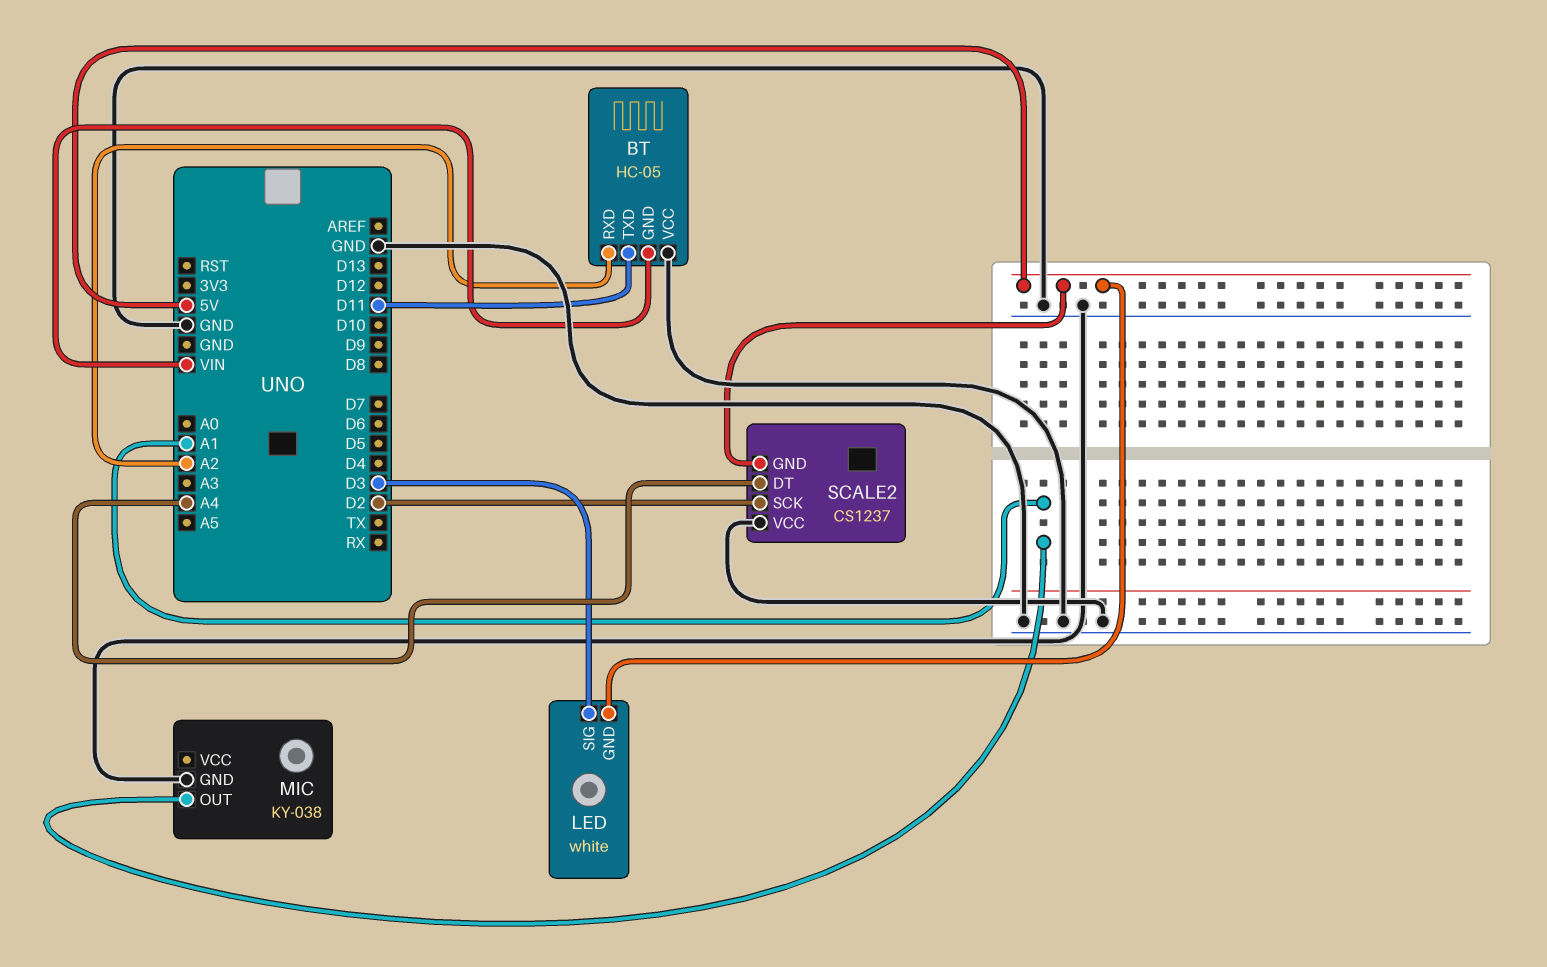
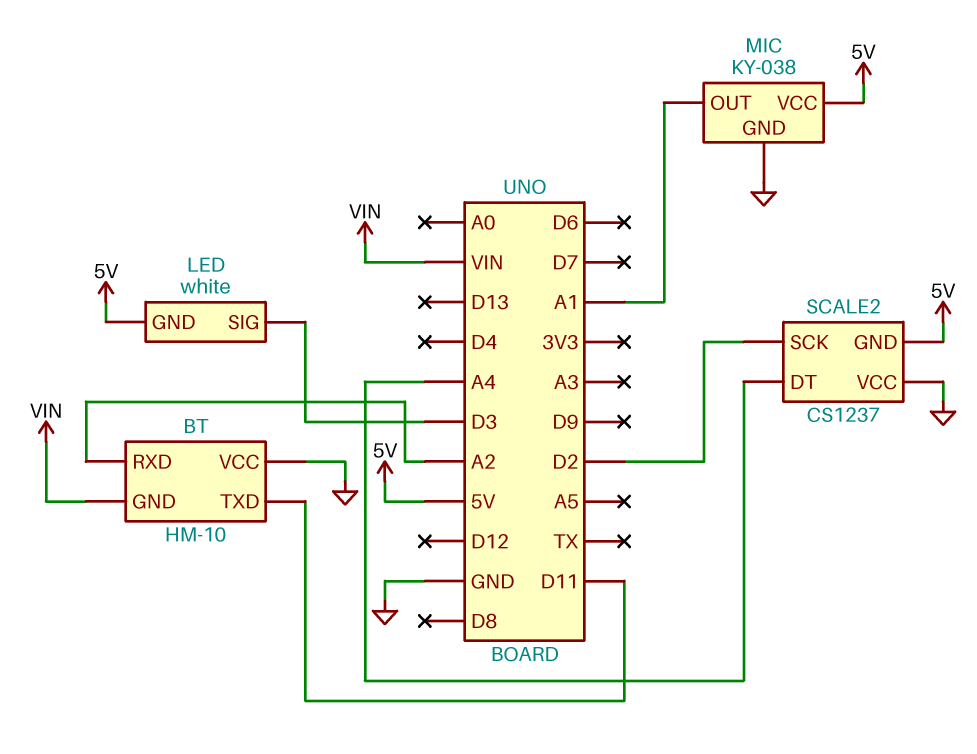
BT: HC-05 -> HM-10
MIC pin VCC: none -> 5V

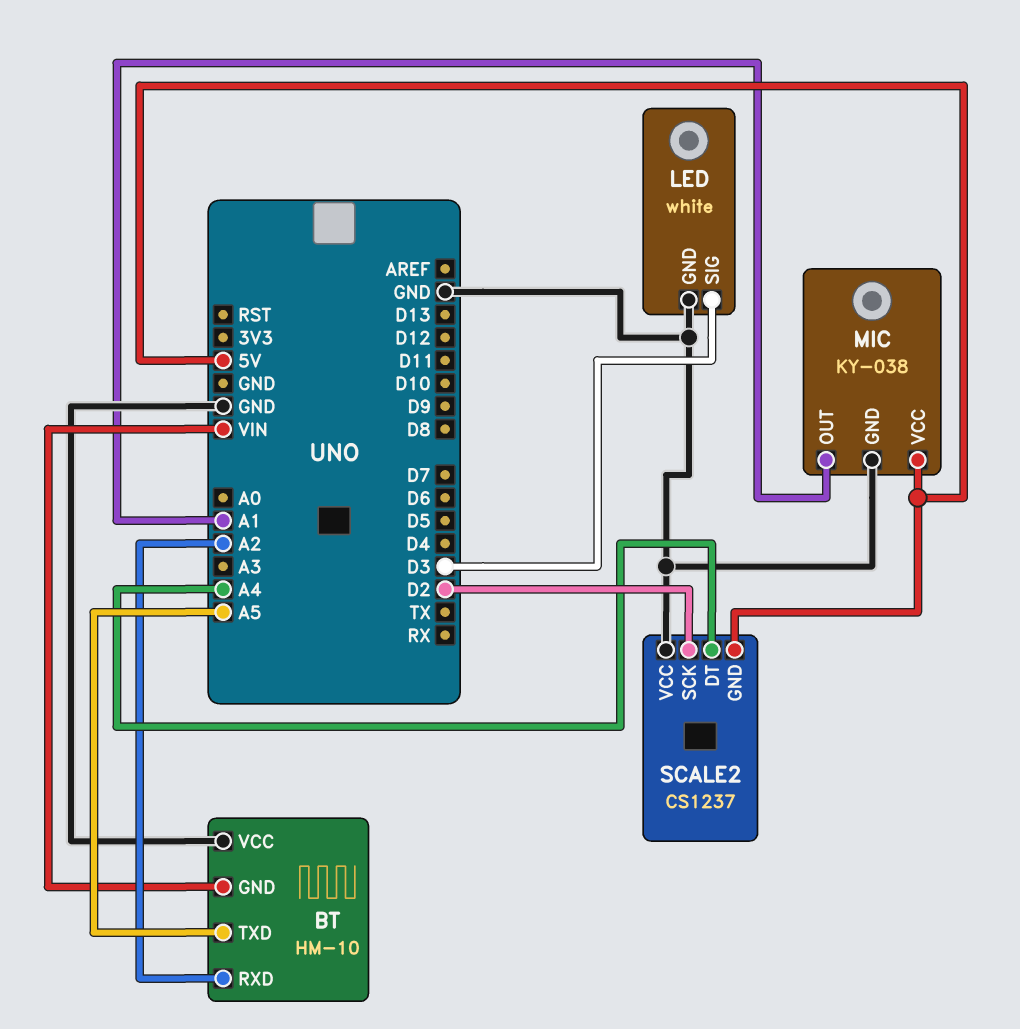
BT pin TXD: D11 -> A5
LED pin GND: 5V -> GND

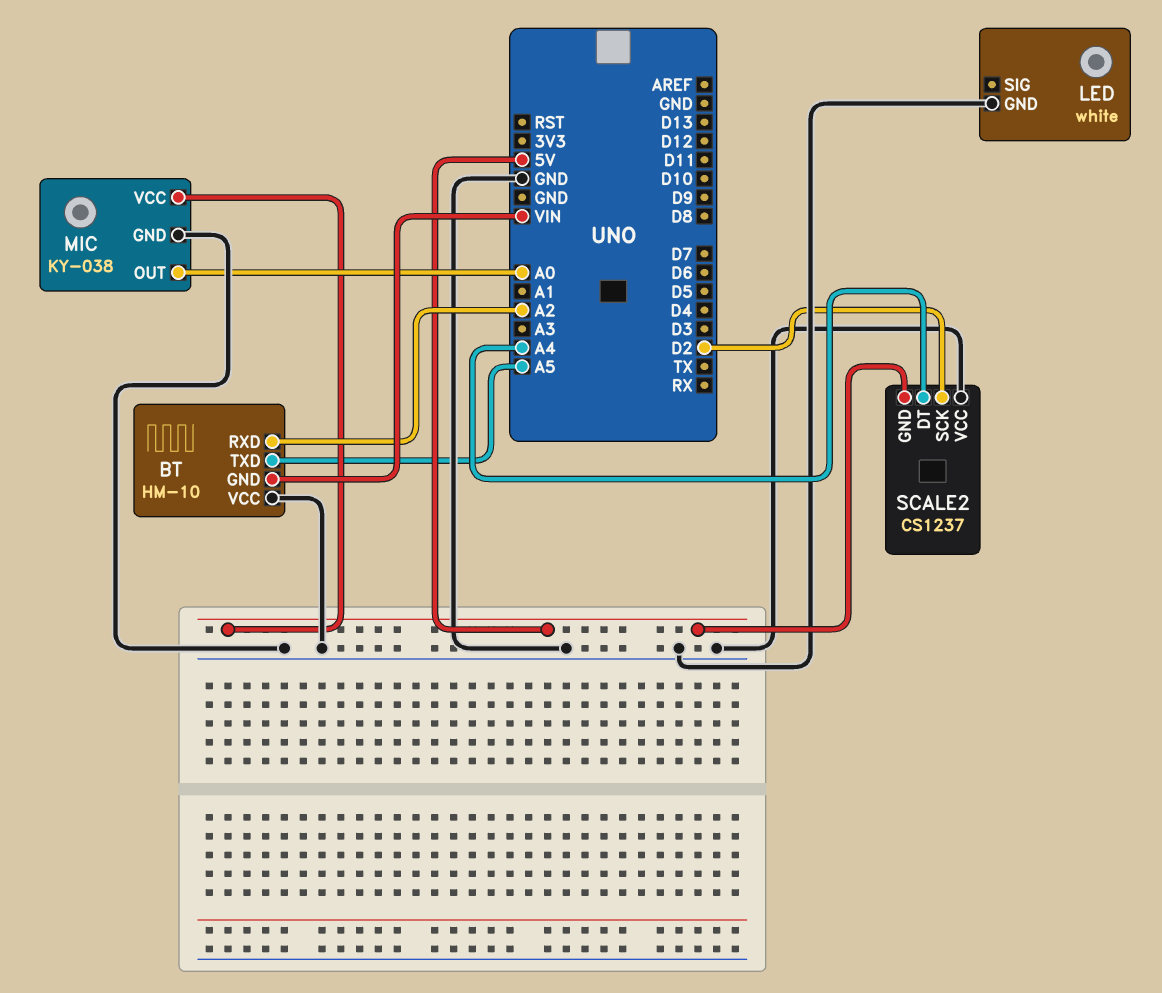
LED pin SIG: D3 -> none
MIC pin OUT: A1 -> A0

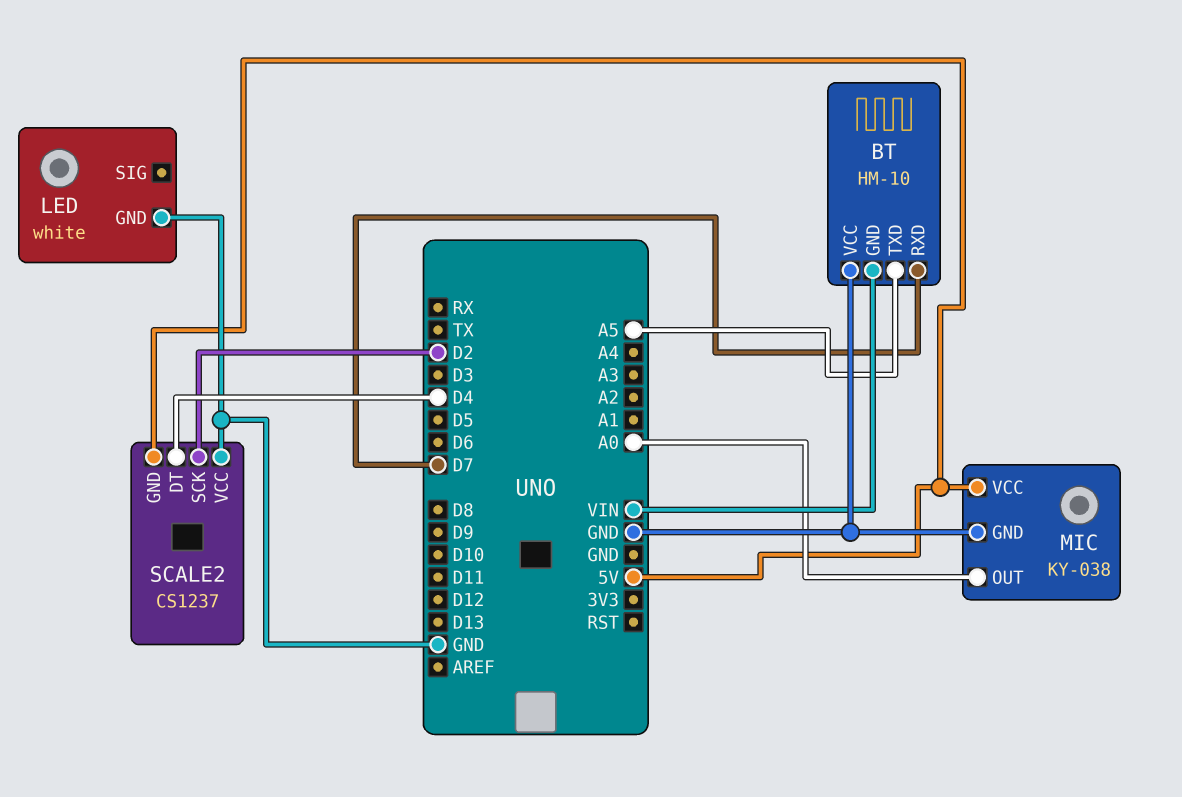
BT pin RXD: A2 -> D7
SCALE2 pin DT: A4 -> D4

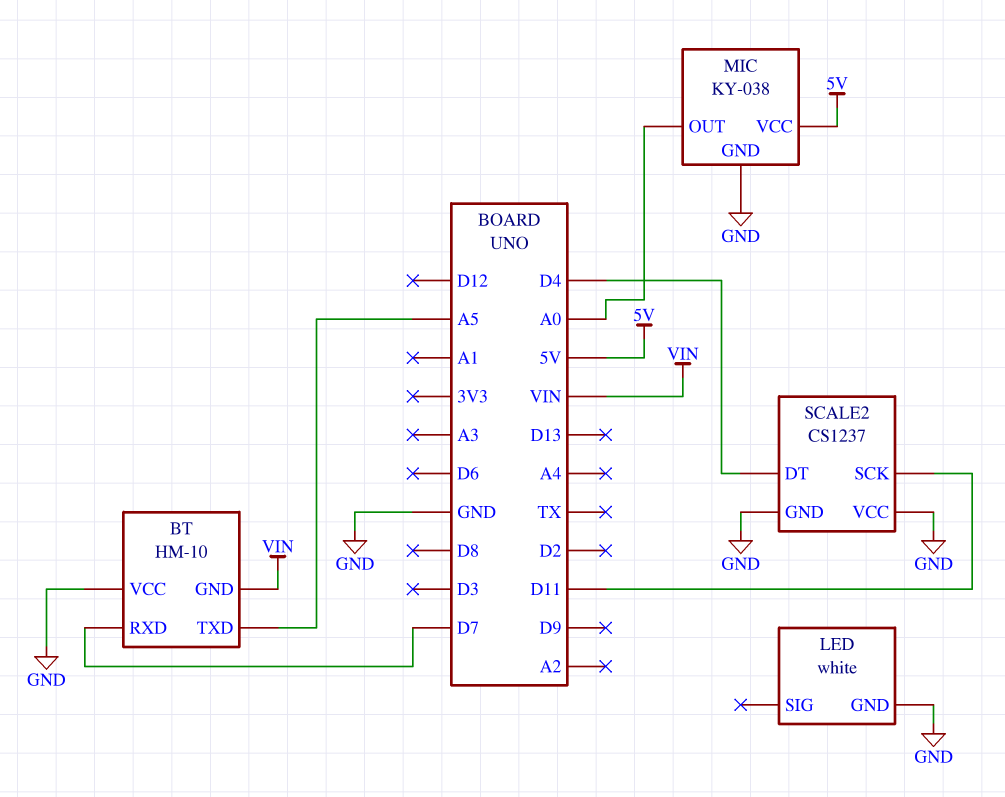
SCALE2 pin GND: 5V -> GND
SCALE2 pin SCK: D2 -> D11

